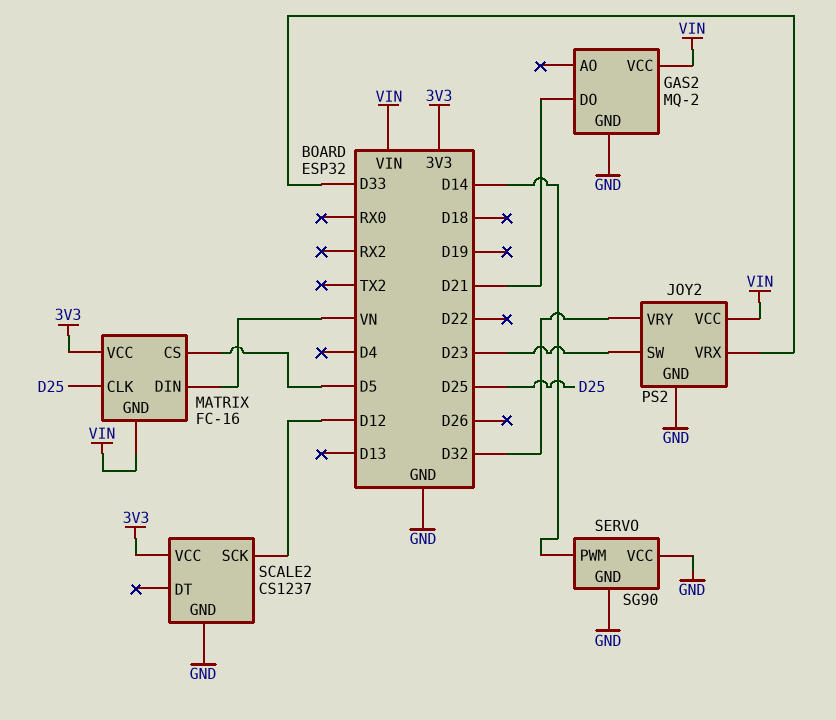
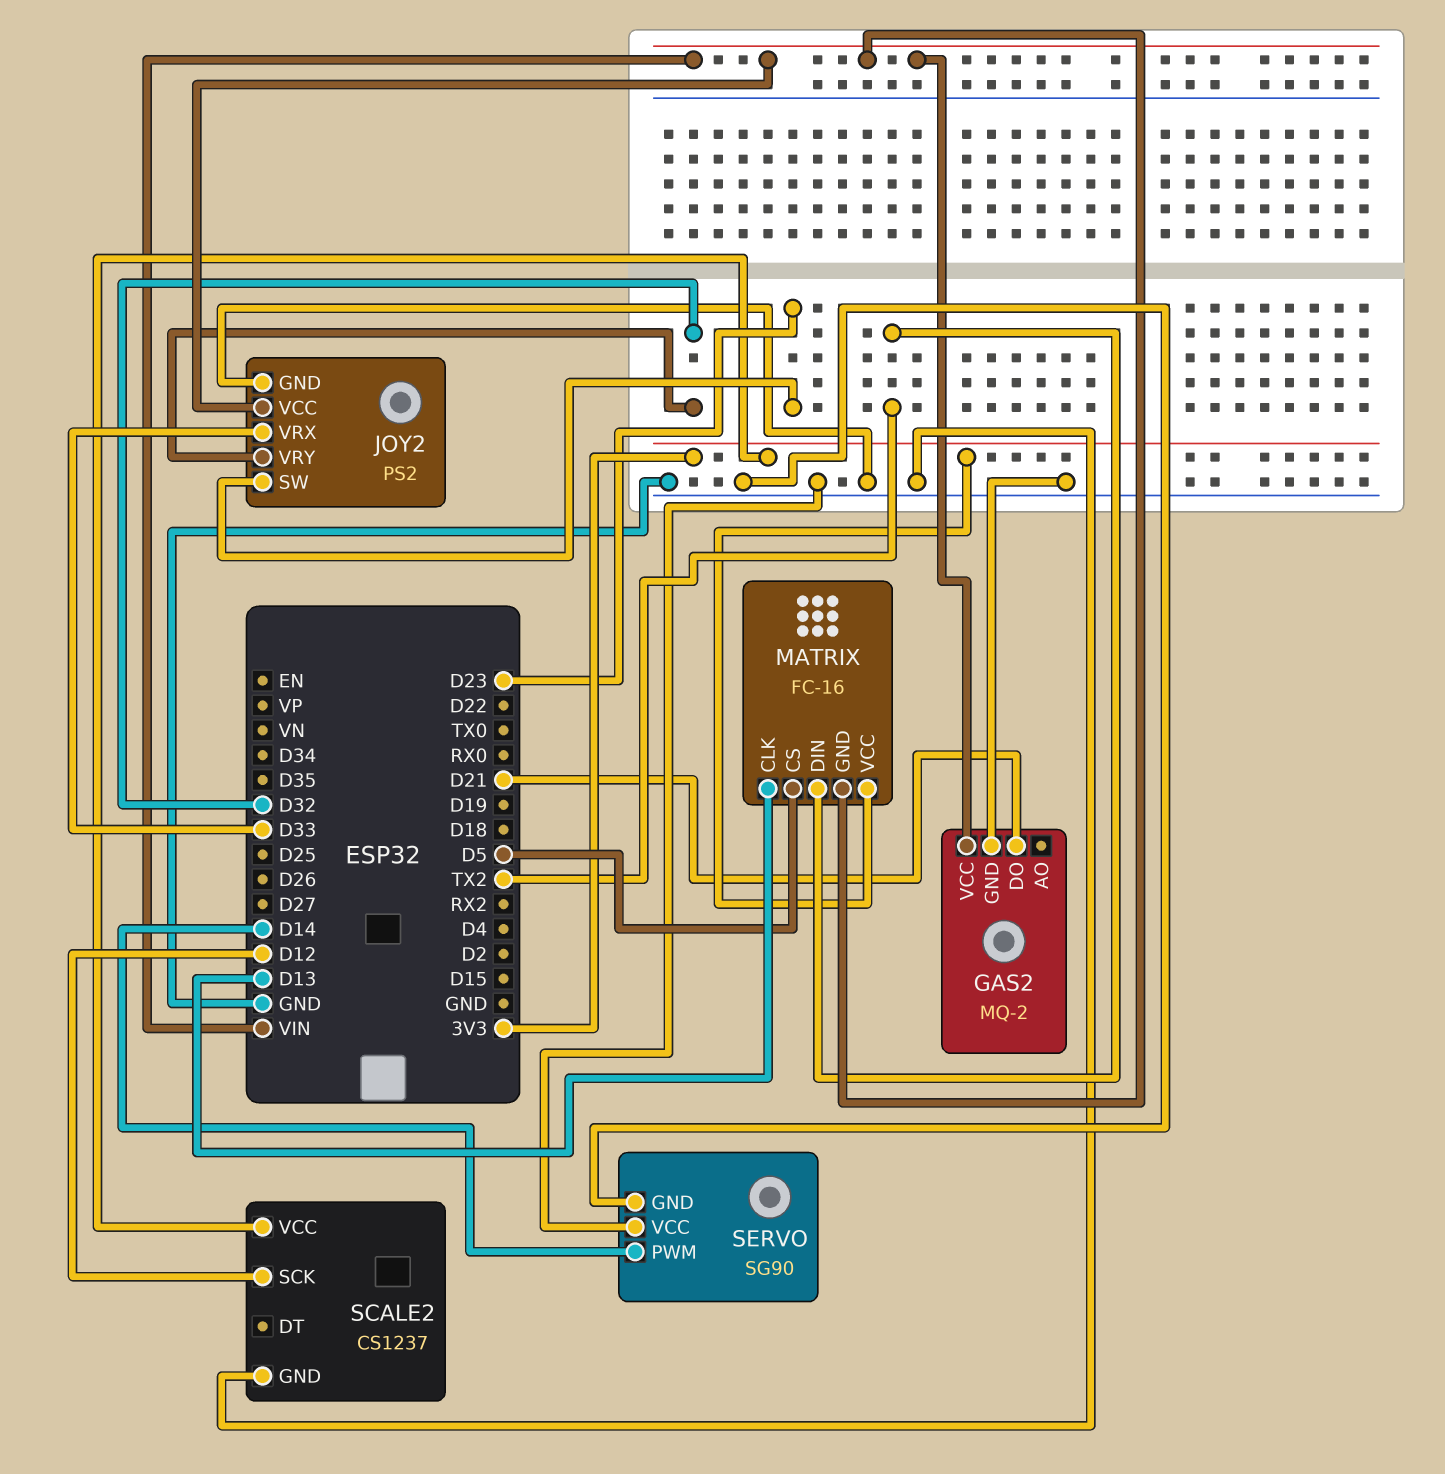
MATRIX pin CLK: D25 -> D13
MATRIX pin DIN: VN -> TX2

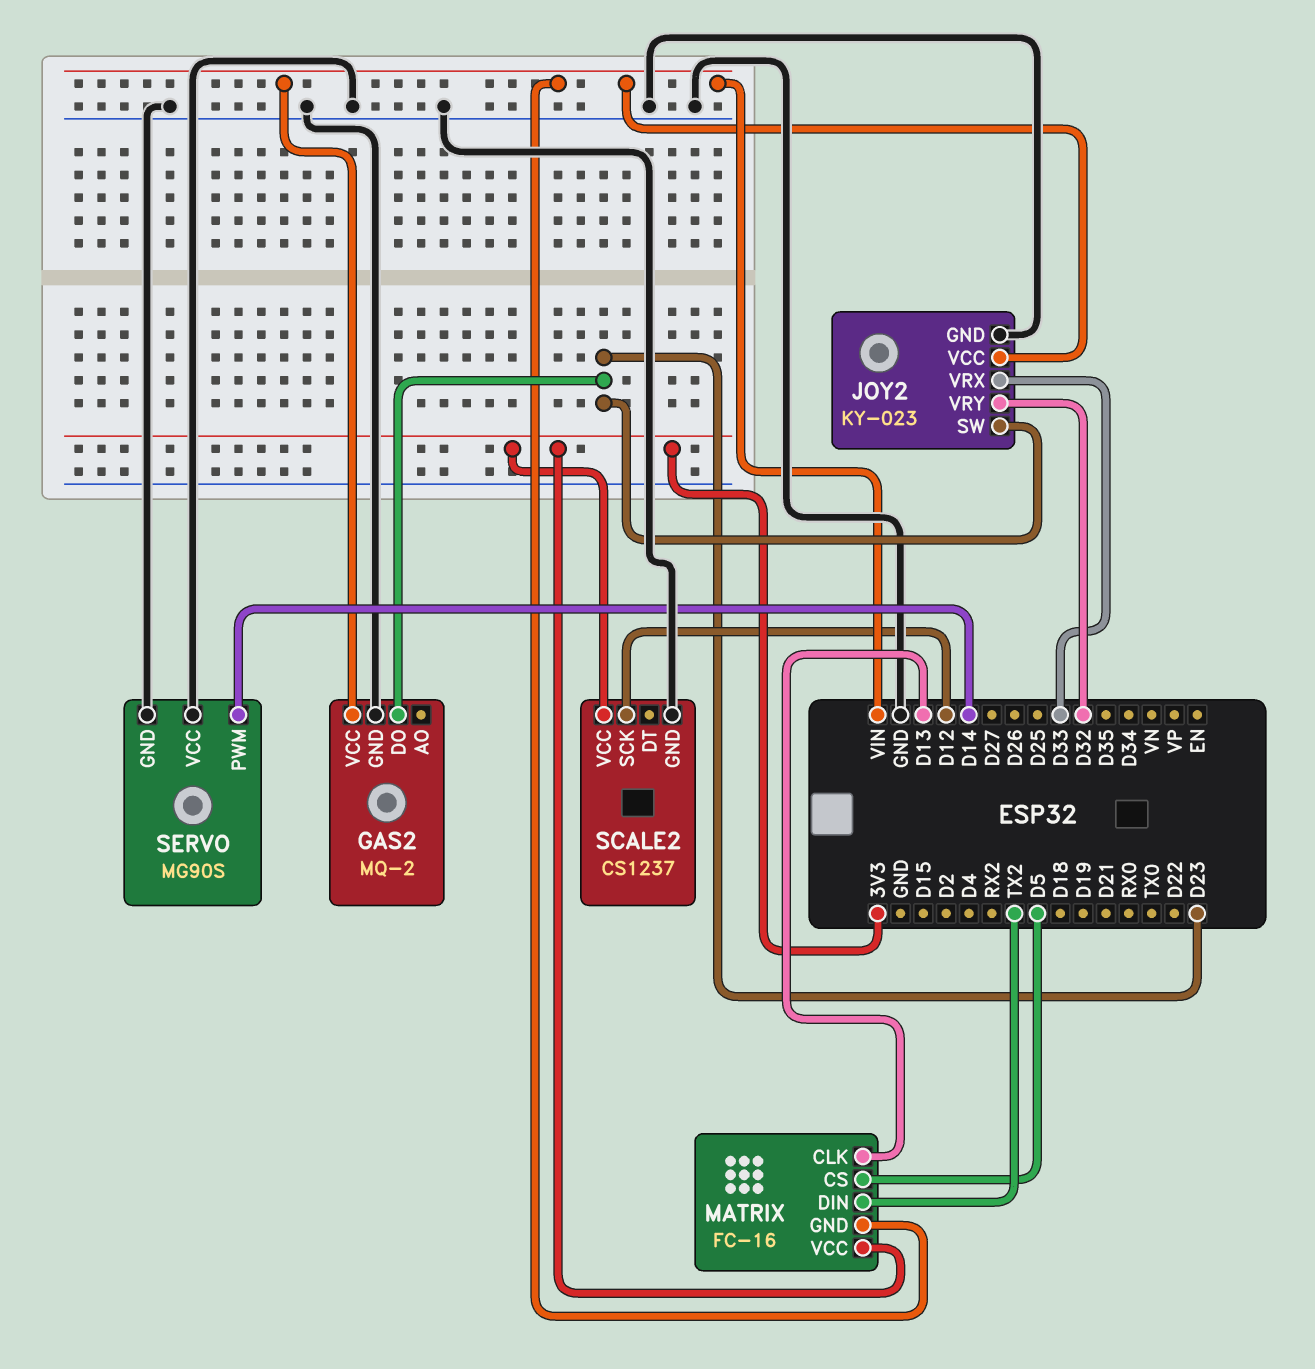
GAS2 pin DO: D21 -> D23
JOY2: PS2 -> KY-023
SERVO: SG90 -> MG90S

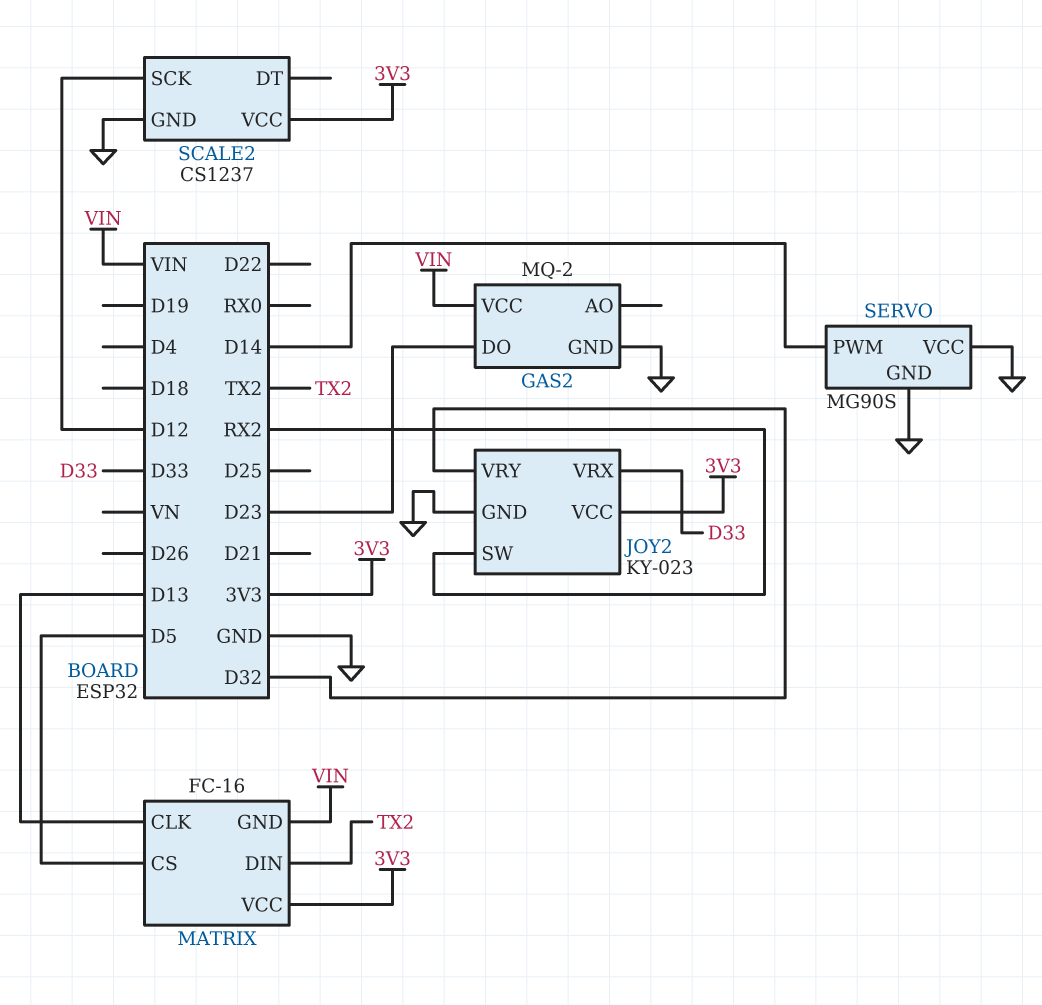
JOY2 pin SW: D23 -> RX2
JOY2 pin VCC: VIN -> 3V3

